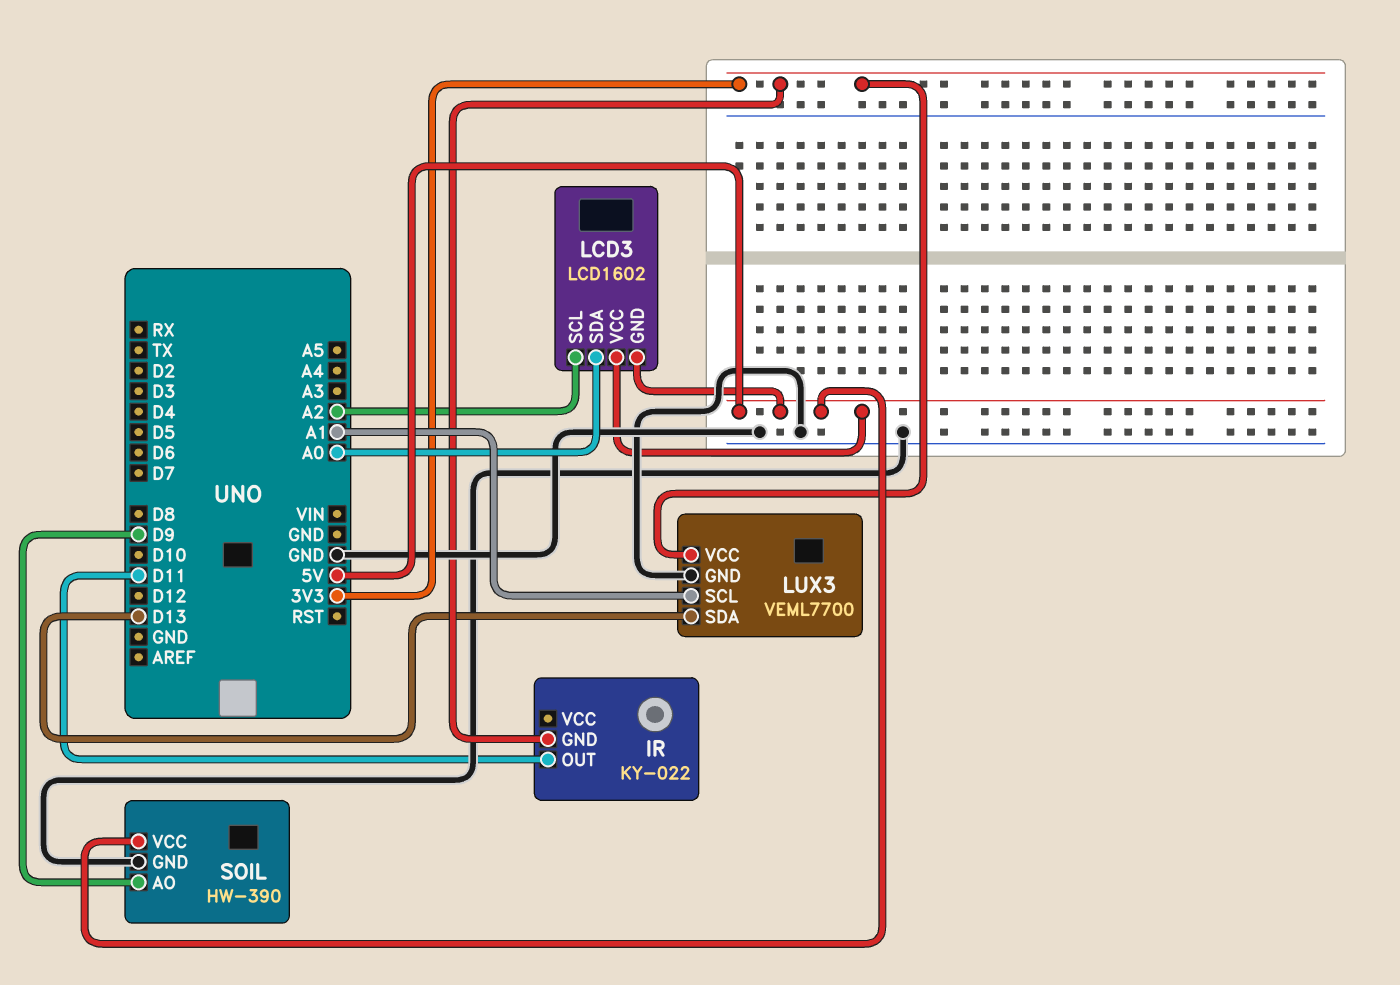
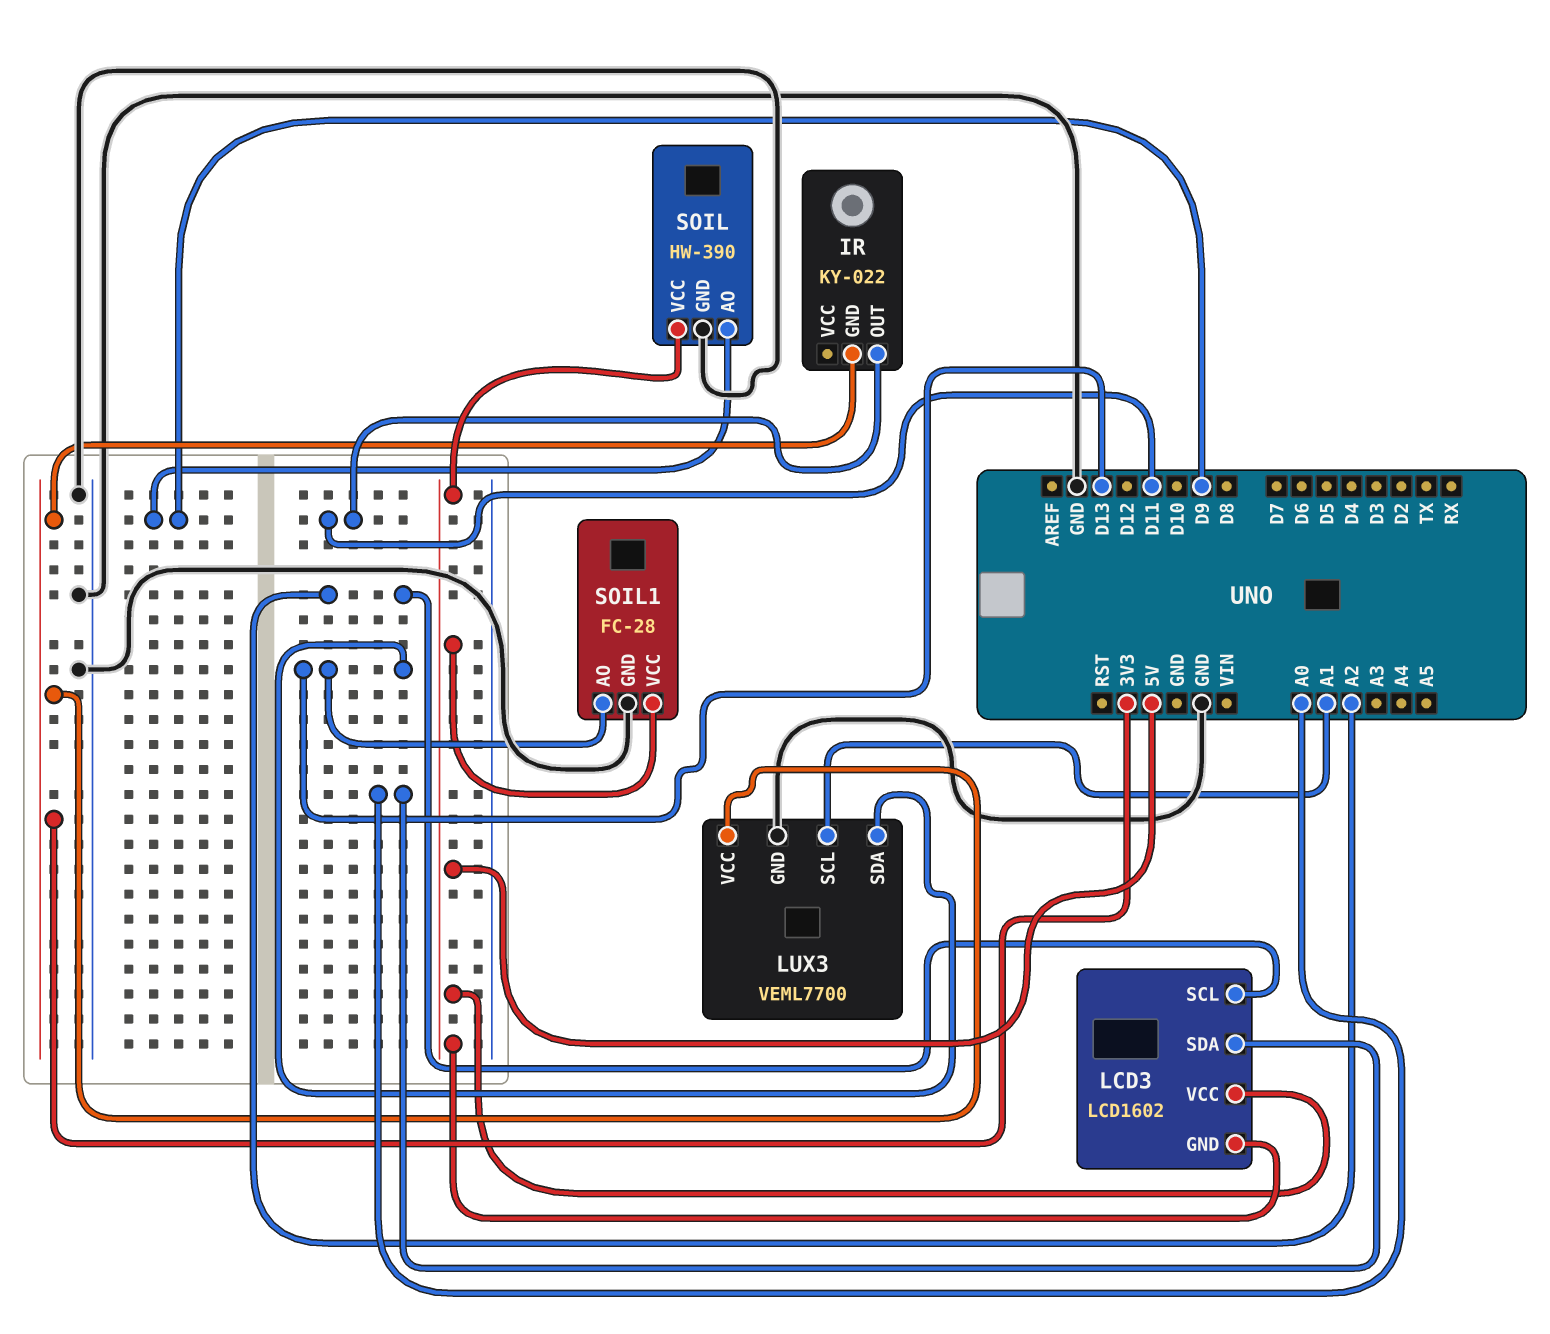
SOIL1: none -> FC-28
SOIL1 pin AO: none -> D13
SOIL1 pin GND: none -> GND
SOIL1 pin VCC: none -> 5V

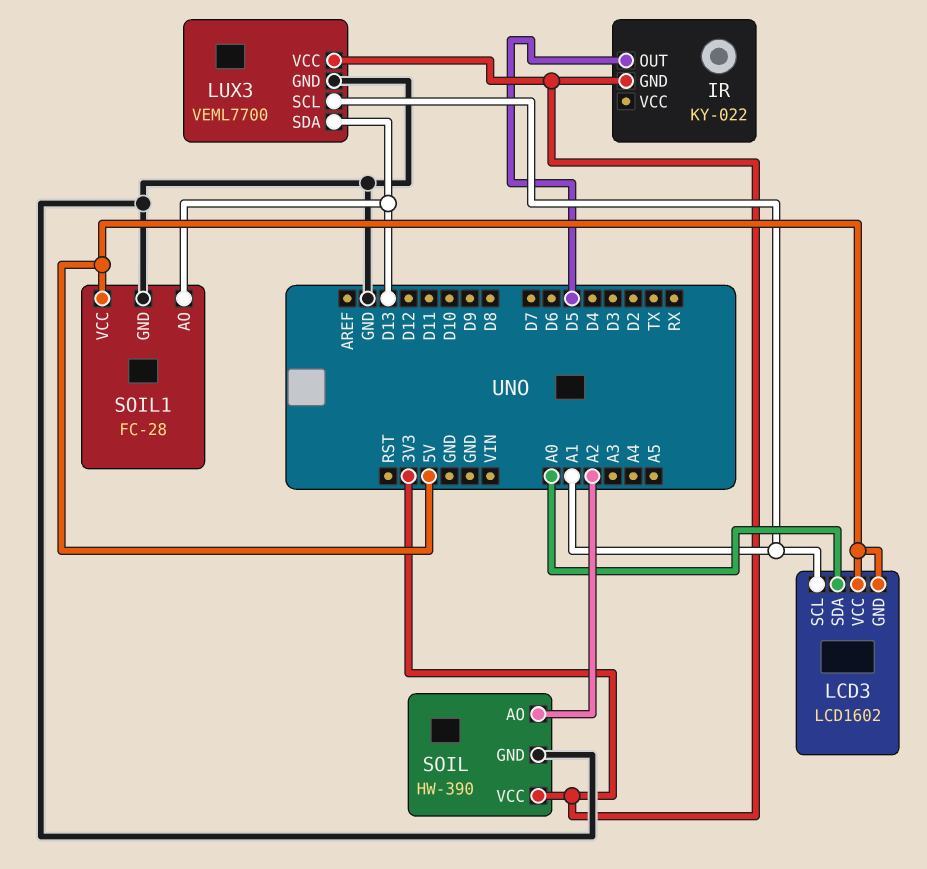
IR pin OUT: D11 -> D5
LCD3 pin SCL: A2 -> A1
SOIL pin AO: D9 -> A2
SOIL pin VCC: 5V -> 3V3

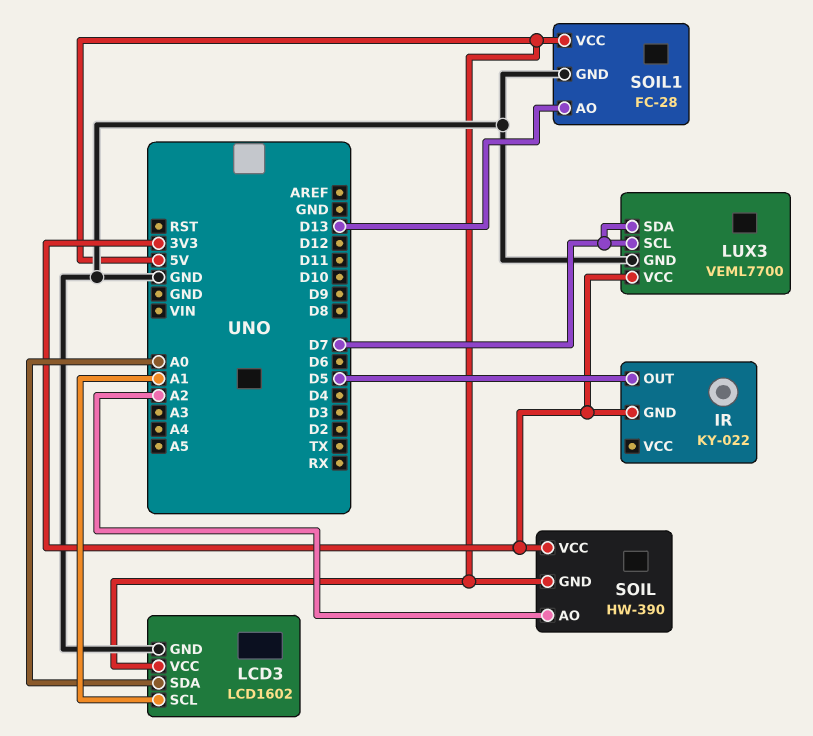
LCD3 pin GND: 5V -> GND
LUX3 pin SCL: A1 -> D7
LUX3 pin SDA: D13 -> D7
SOIL pin GND: GND -> 5V

